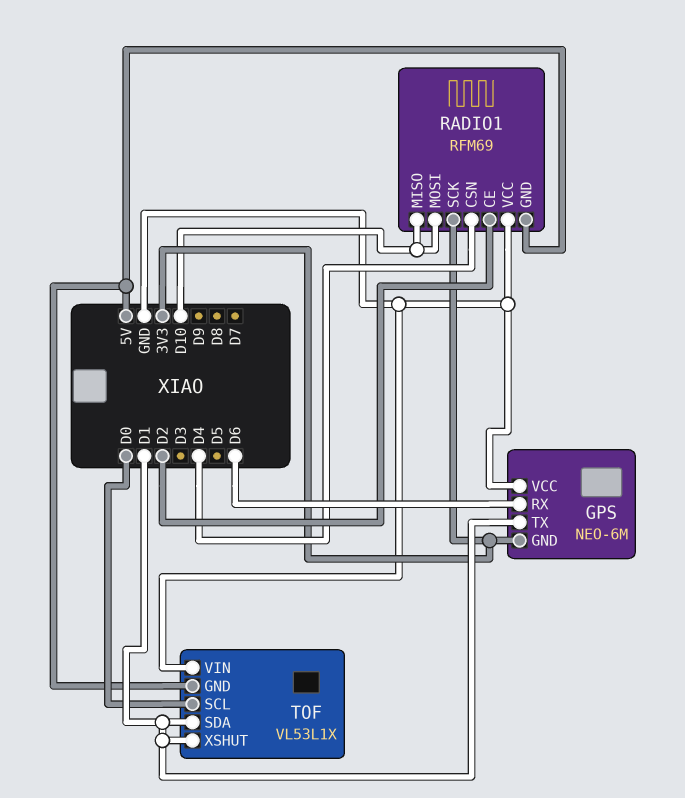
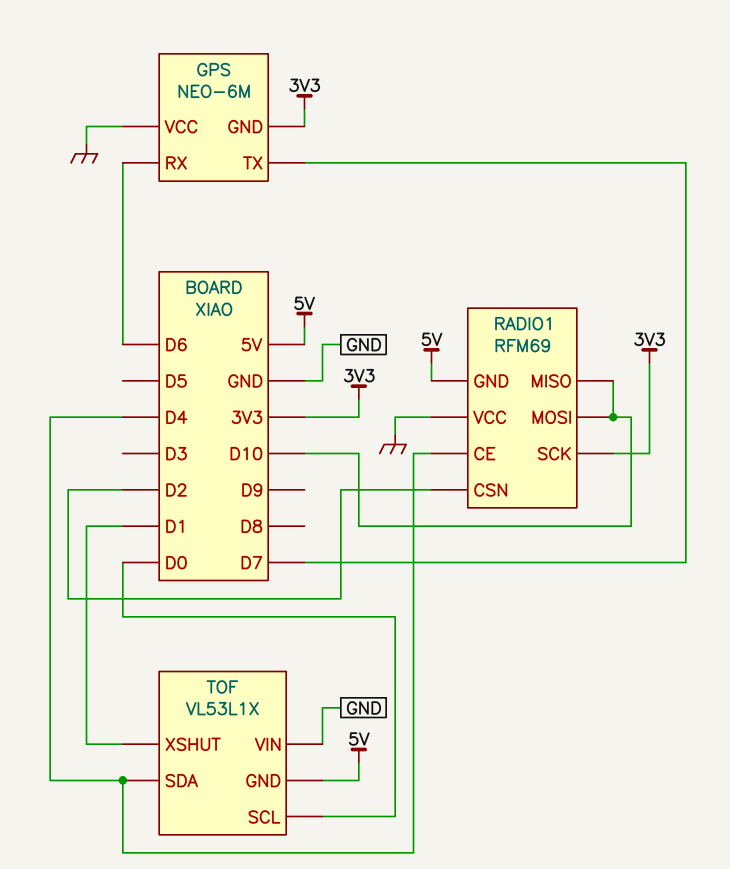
GPS pin TX: D1 -> D7
RADIO1 pin CE: D2 -> D4
RADIO1 pin CSN: D4 -> D2
TOF pin SDA: D1 -> D4

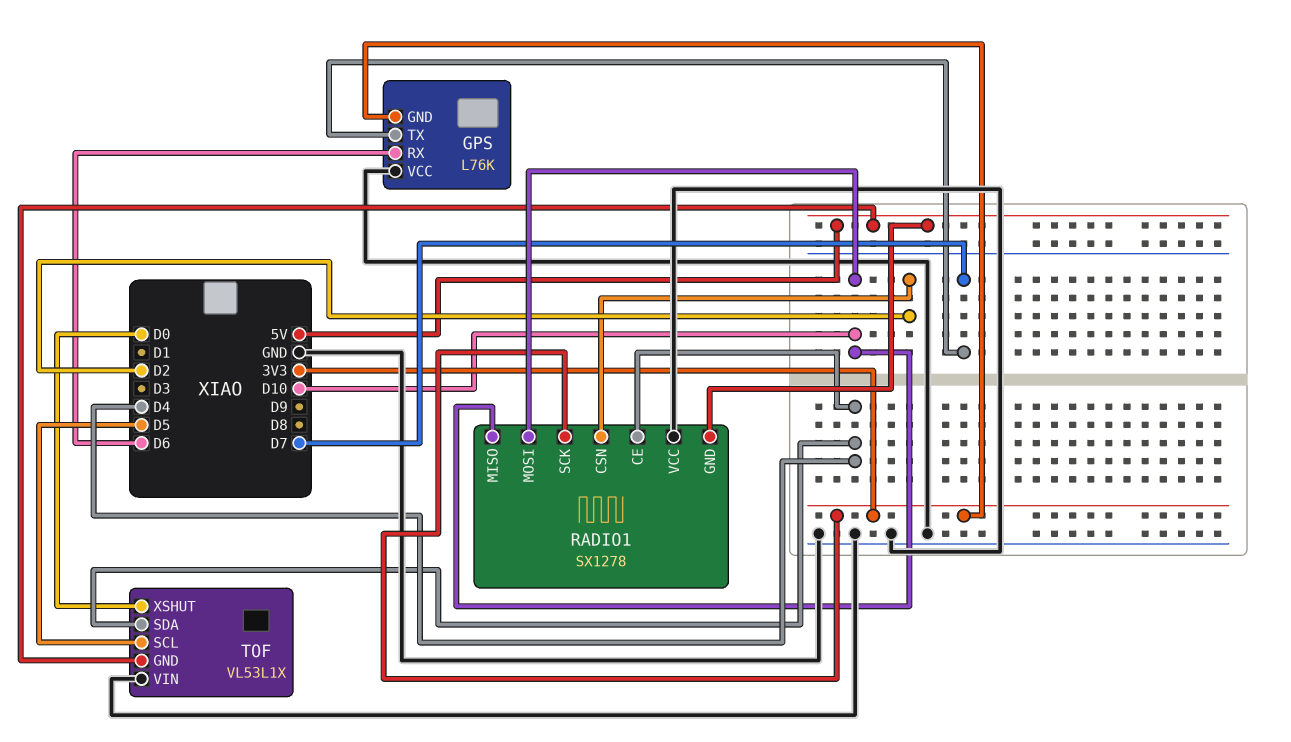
GPS: NEO-6M -> L76K
RADIO1: RFM69 -> SX1278
TOF pin SCL: D0 -> D5
TOF pin XSHUT: D1 -> D0

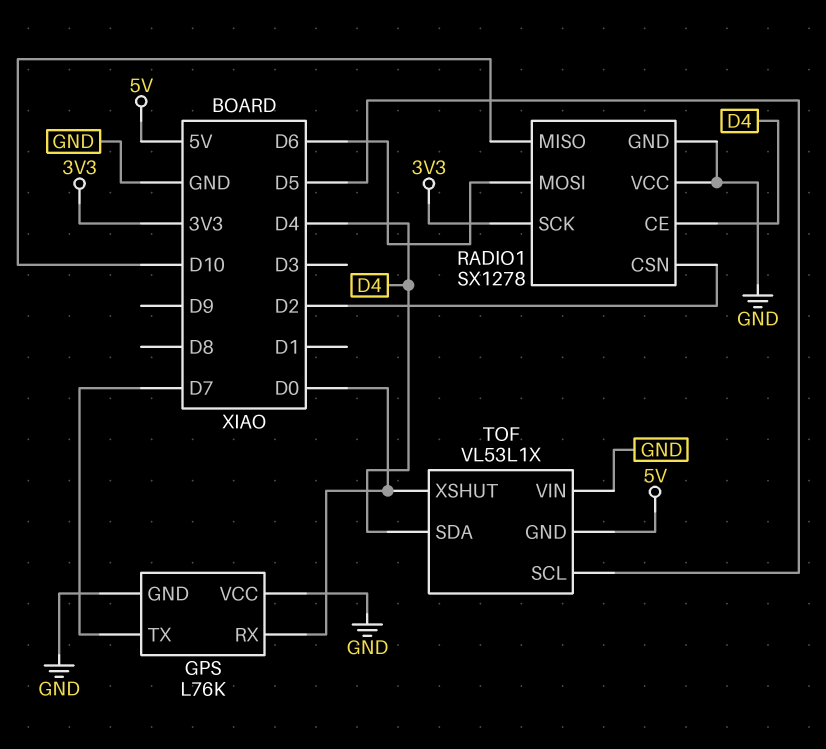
GPS pin GND: 3V3 -> GND
GPS pin RX: D6 -> D0
RADIO1 pin GND: 5V -> GND
RADIO1 pin MOSI: D10 -> D6

